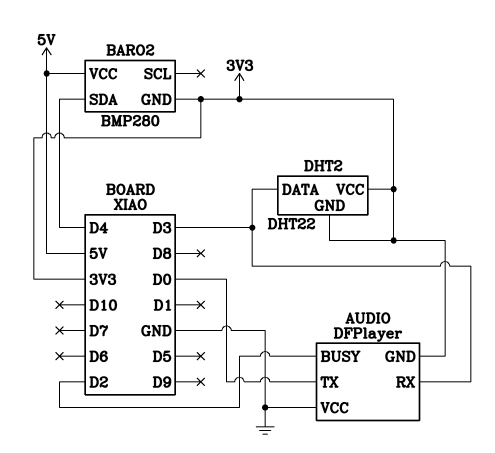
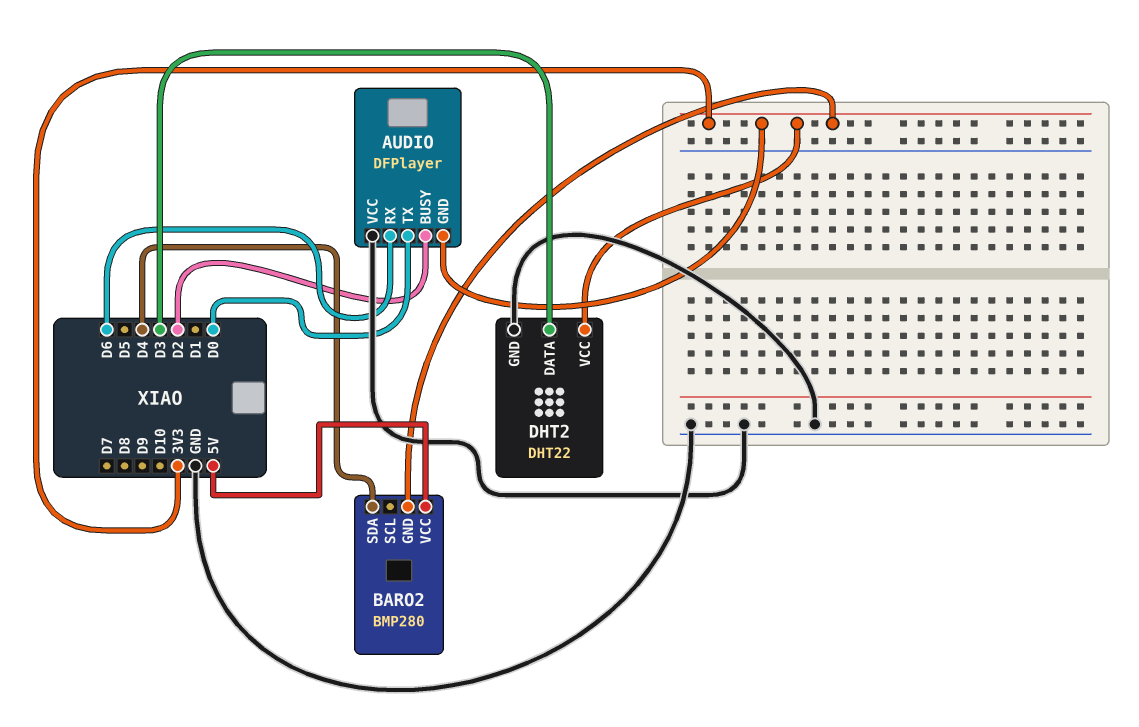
AUDIO pin RX: D3 -> D6
DHT2 pin GND: 3V3 -> GND

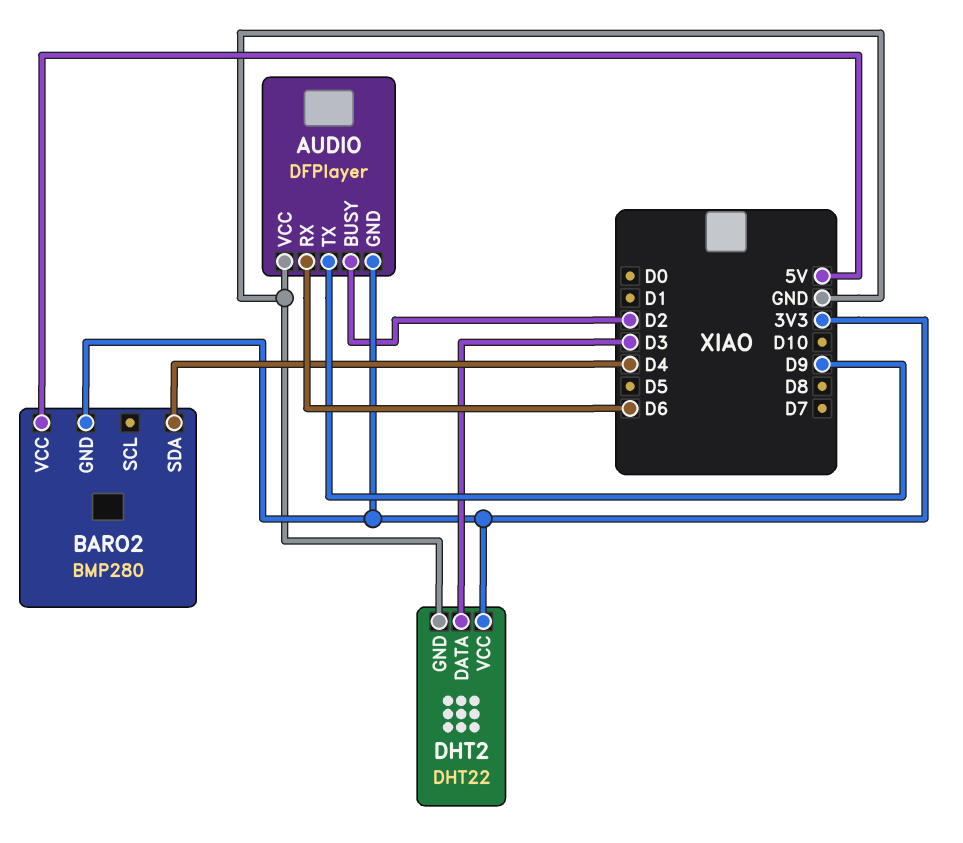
AUDIO pin TX: D0 -> D9

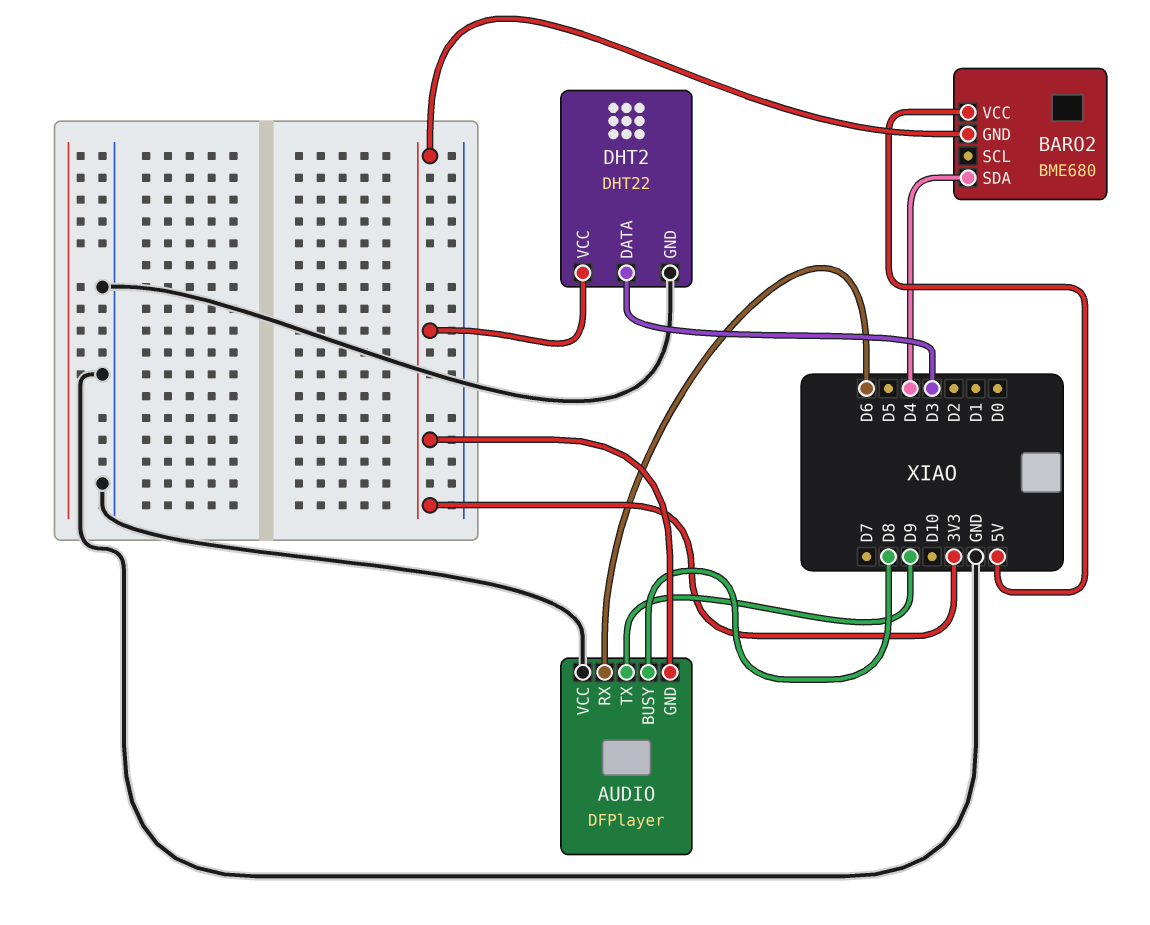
AUDIO pin BUSY: D2 -> D8
BARO2: BMP280 -> BME680

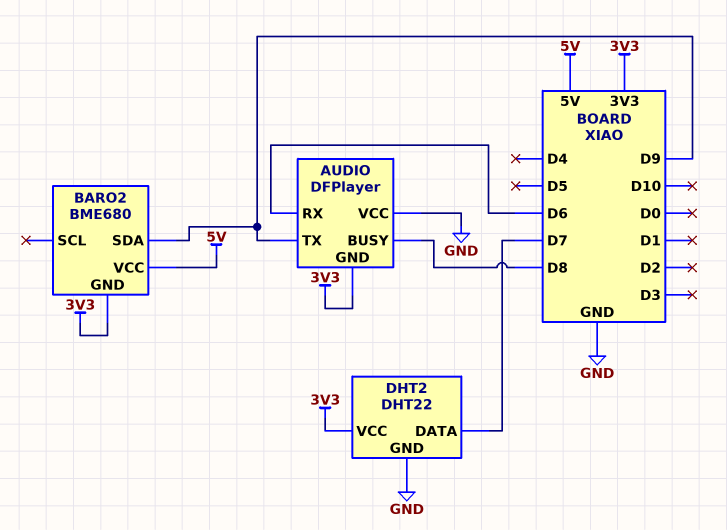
BARO2 pin SDA: D4 -> D9
DHT2 pin DATA: D3 -> D7

